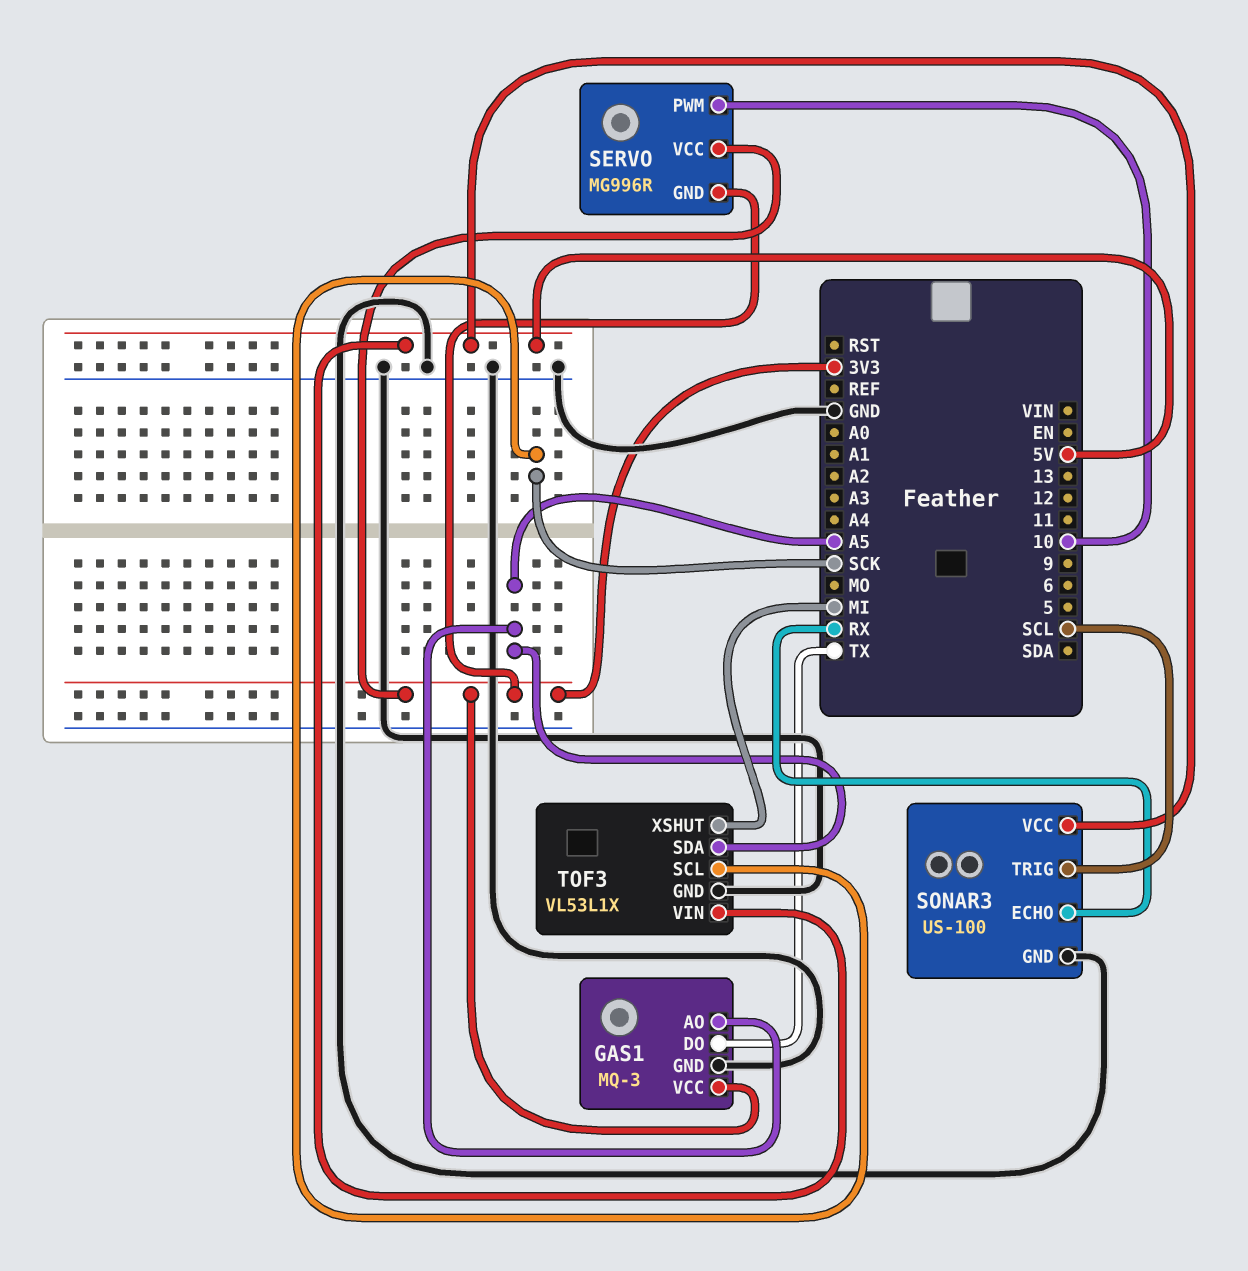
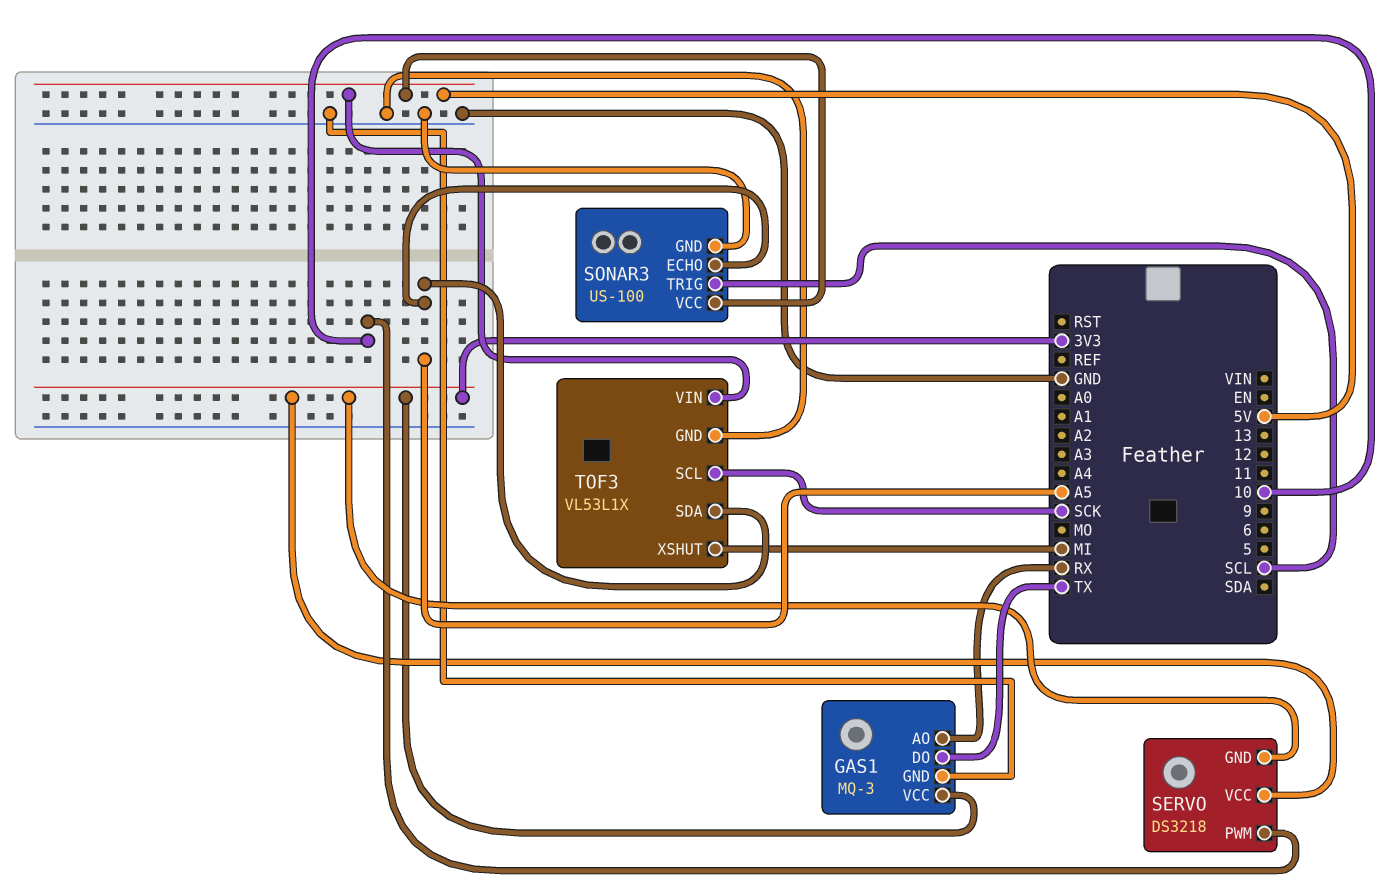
GAS1 pin AO: A5 -> RX
SERVO: MG996R -> DS3218
SONAR3 pin ECHO: RX -> A5

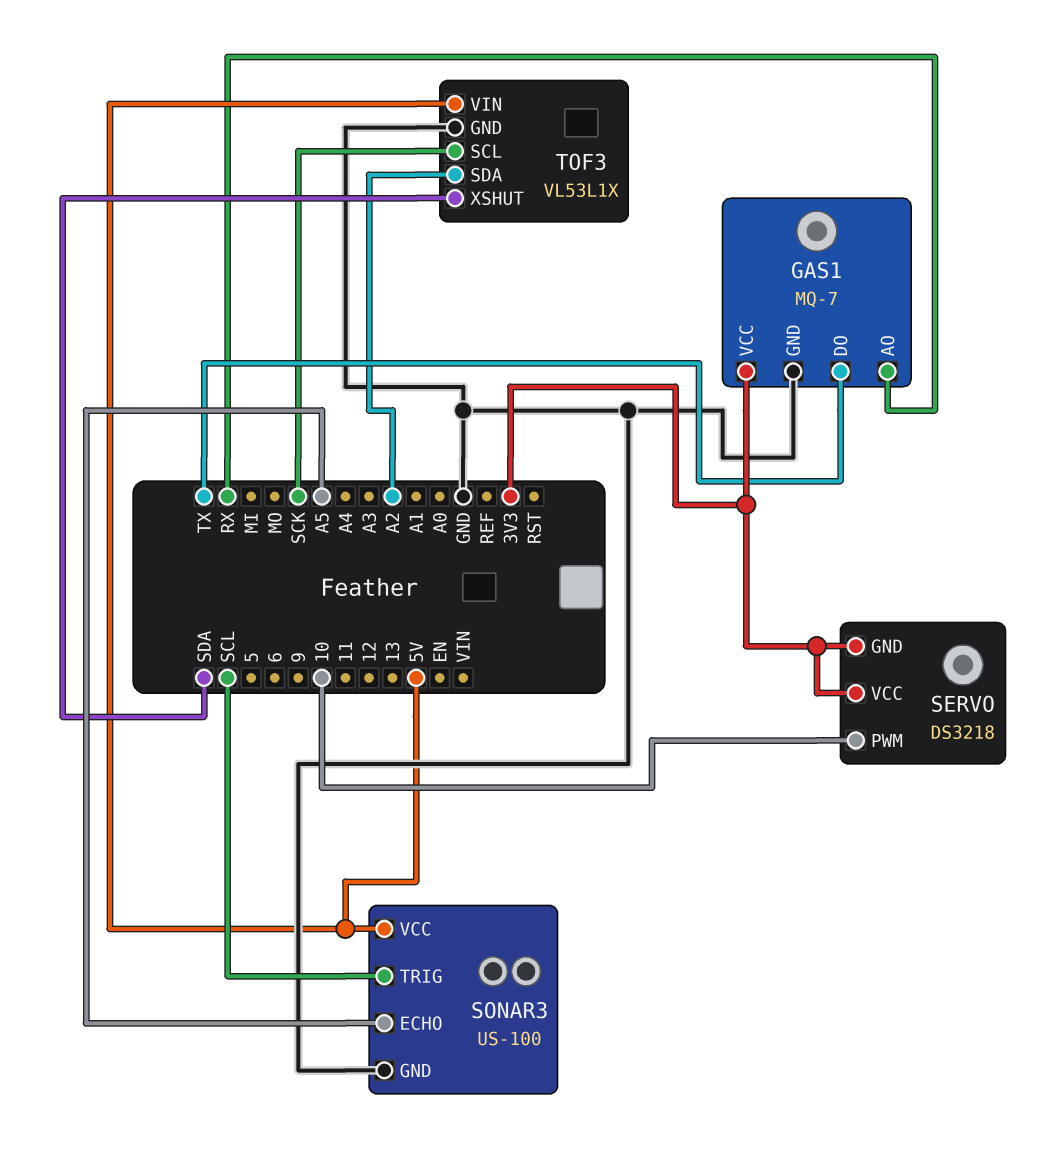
GAS1: MQ-3 -> MQ-7
TOF3 pin SDA: A5 -> A2
TOF3 pin XSHUT: MI -> SDA

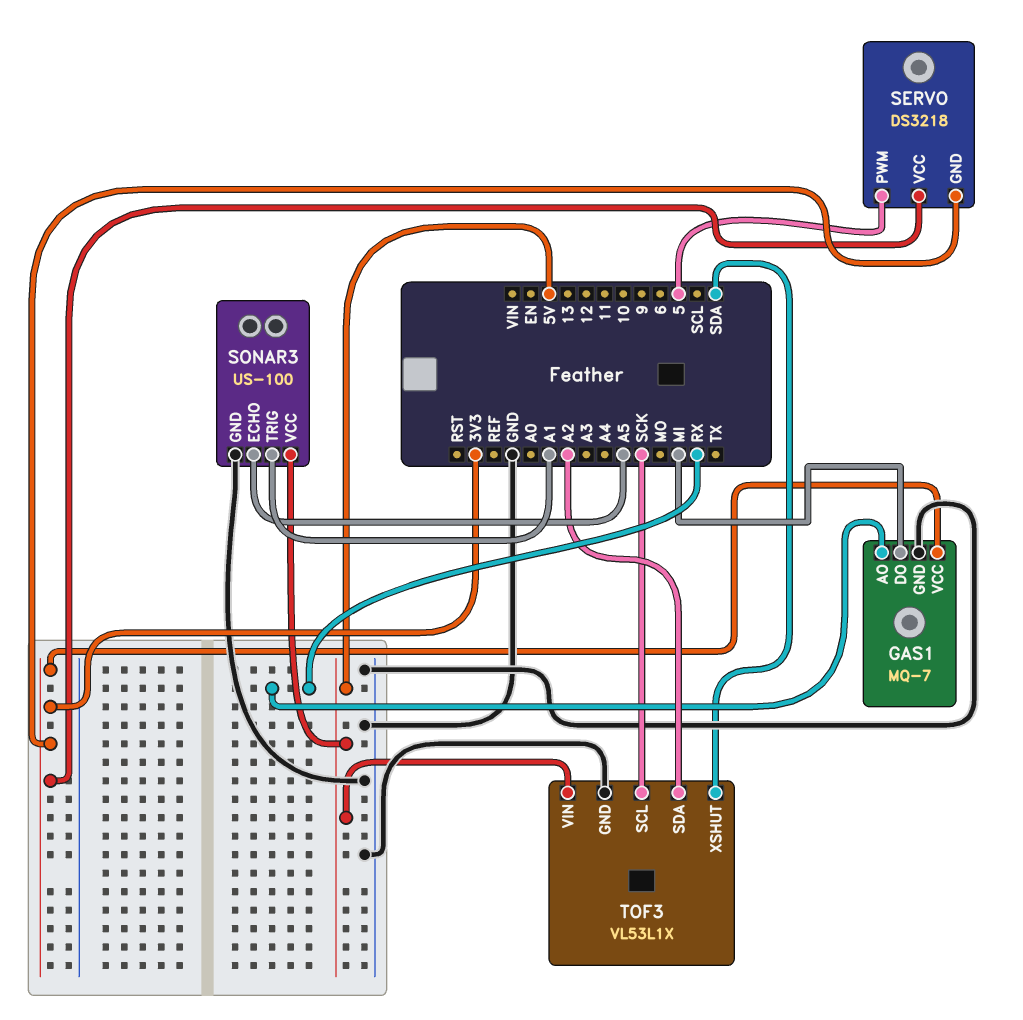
GAS1 pin DO: TX -> MI
SERVO pin PWM: 10 -> 5
SONAR3 pin TRIG: SCL -> A1

